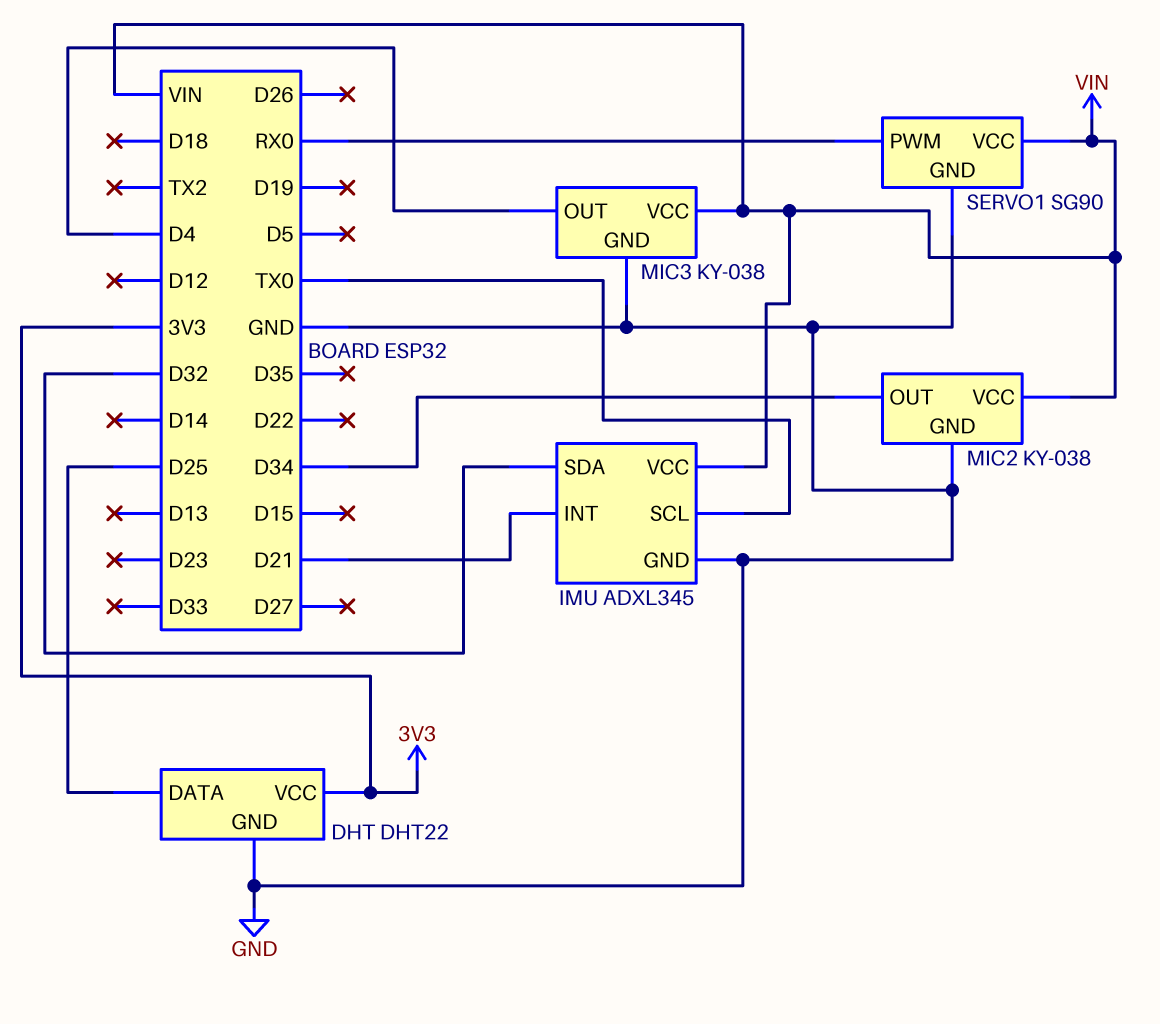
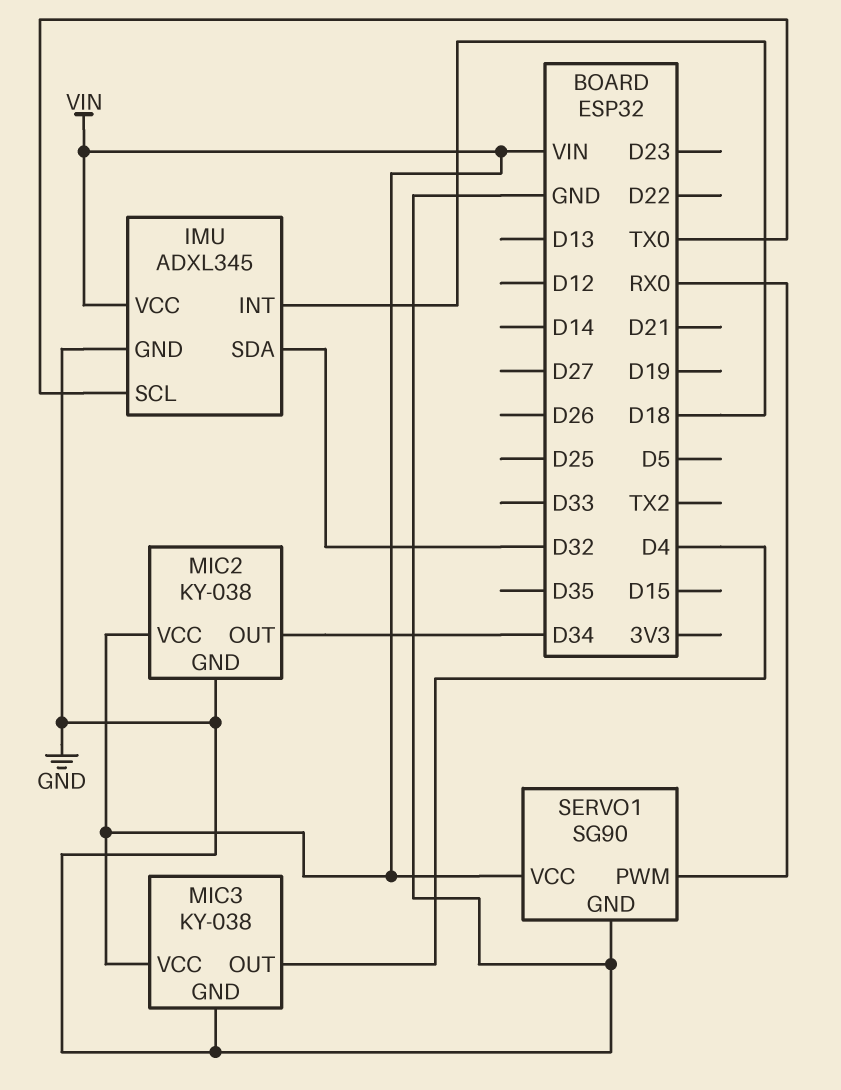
DHT: DHT22 -> none
DHT pin DATA: D25 -> none
DHT pin GND: GND -> none
DHT pin VCC: 3V3 -> none
IMU pin INT: D21 -> D18

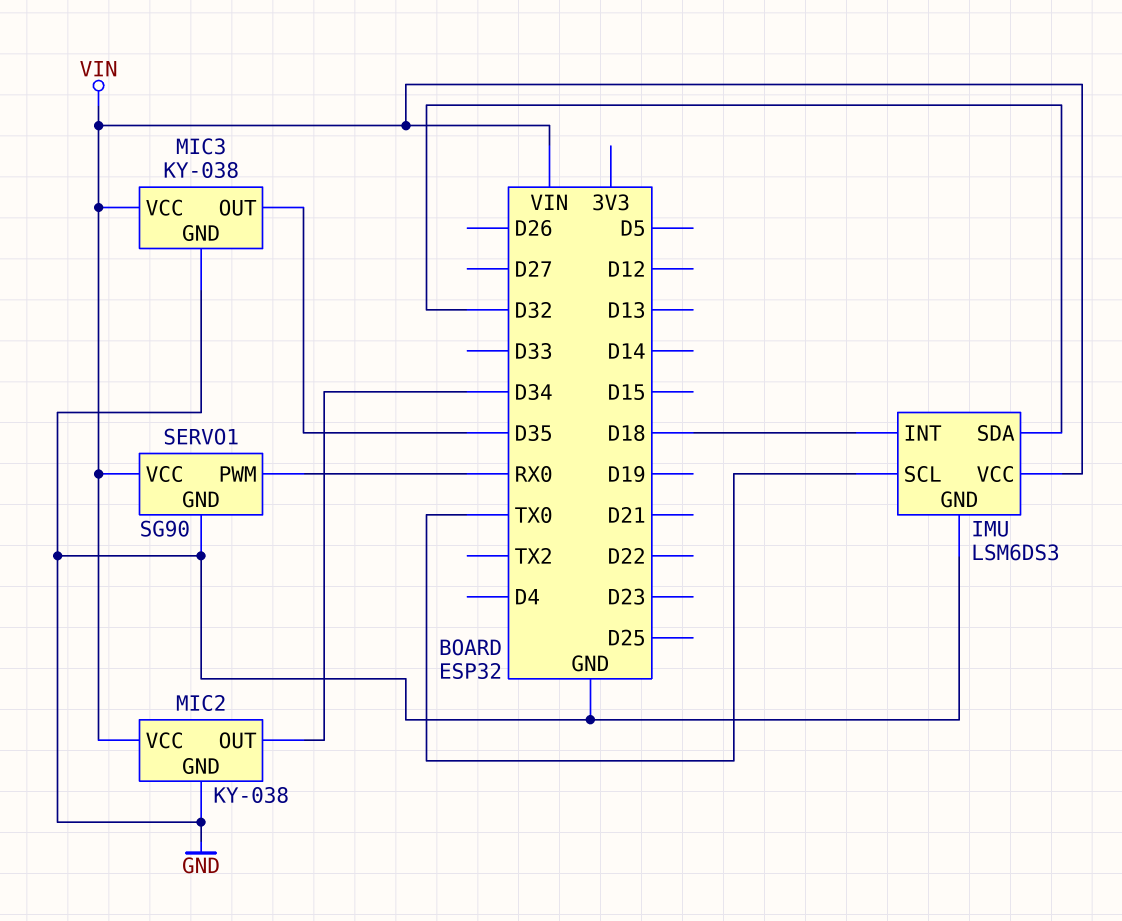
IMU: ADXL345 -> LSM6DS3
MIC3 pin OUT: D4 -> D35

